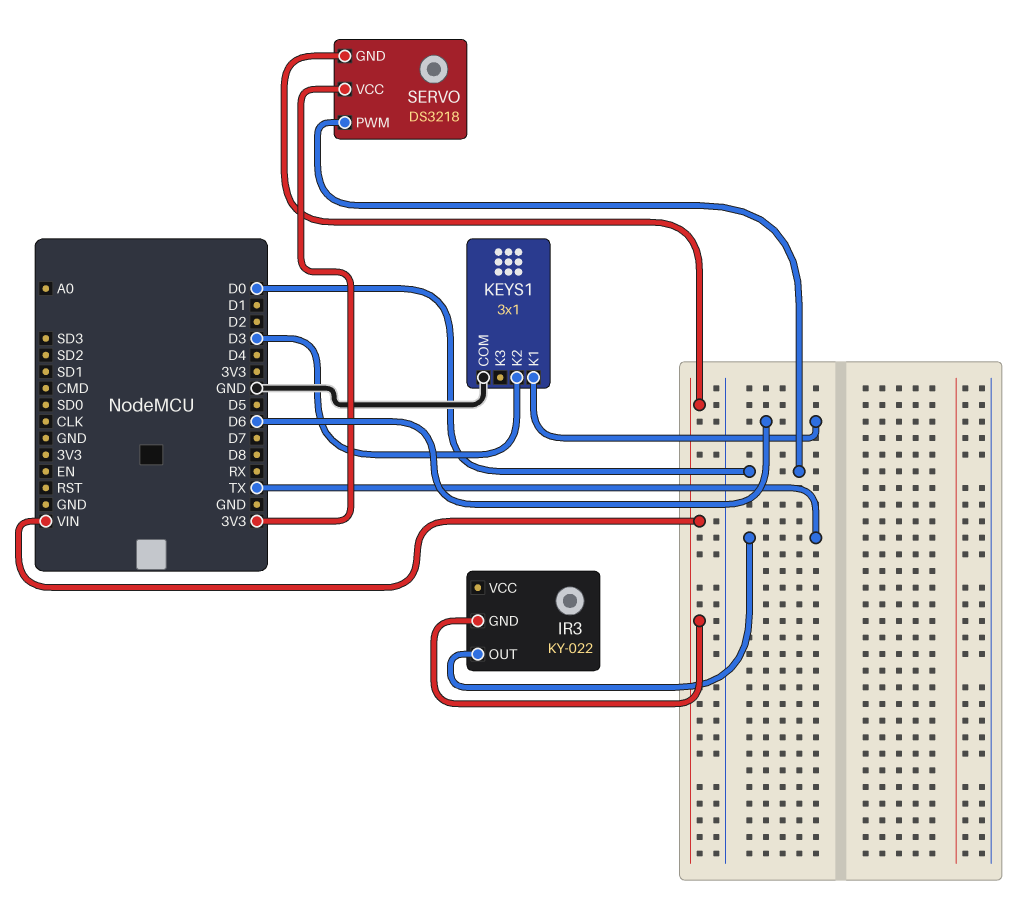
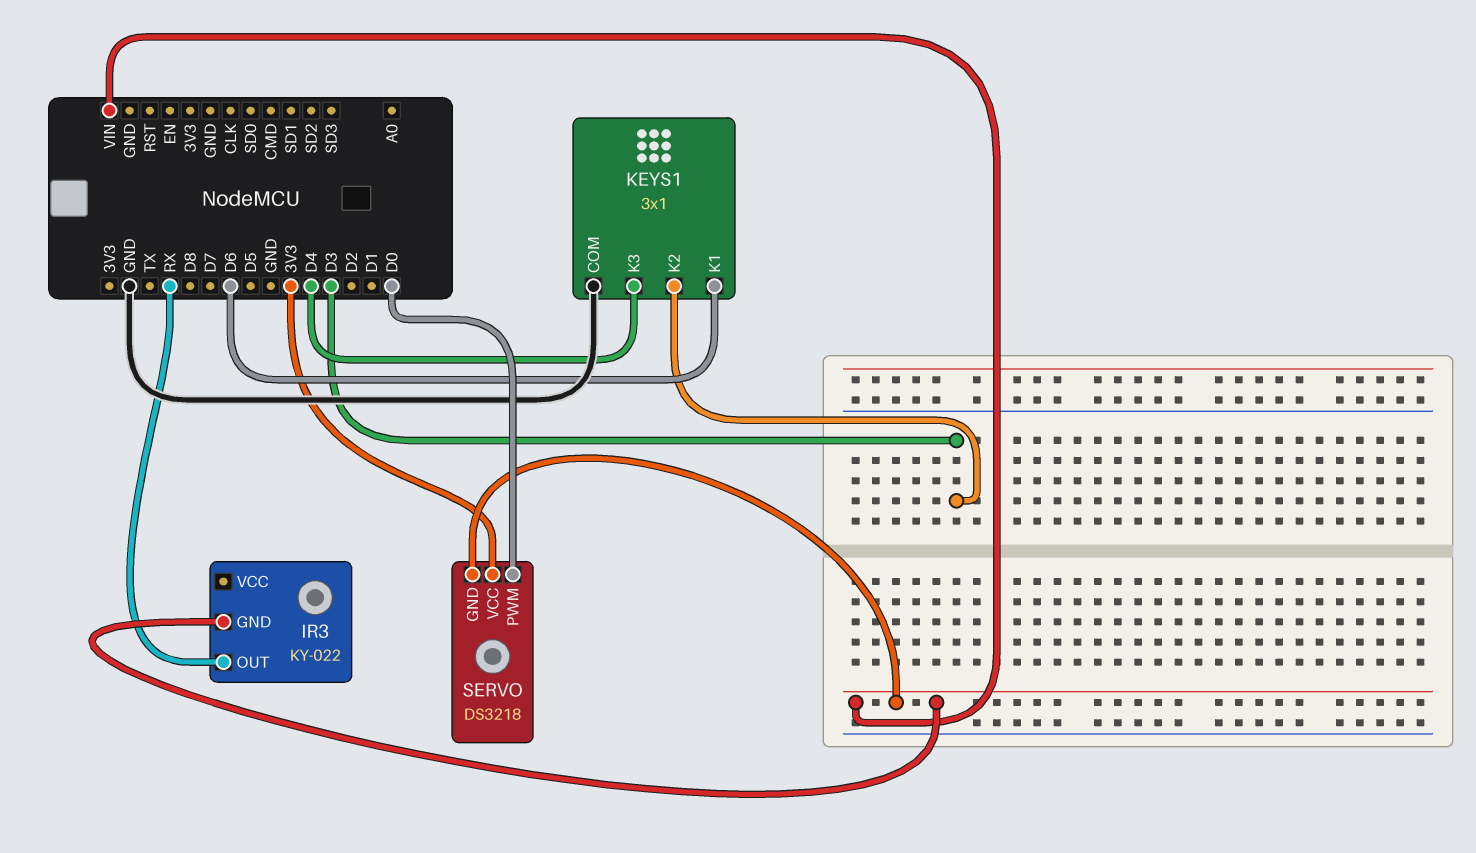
IR3 pin OUT: TX -> RX
KEYS1 pin K3: none -> D4

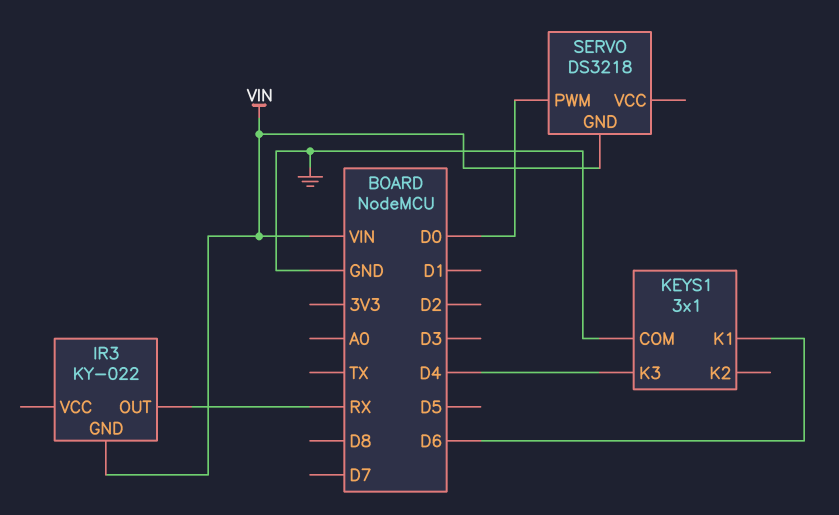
KEYS1 pin K2: D3 -> none
SERVO pin VCC: 3V3 -> none

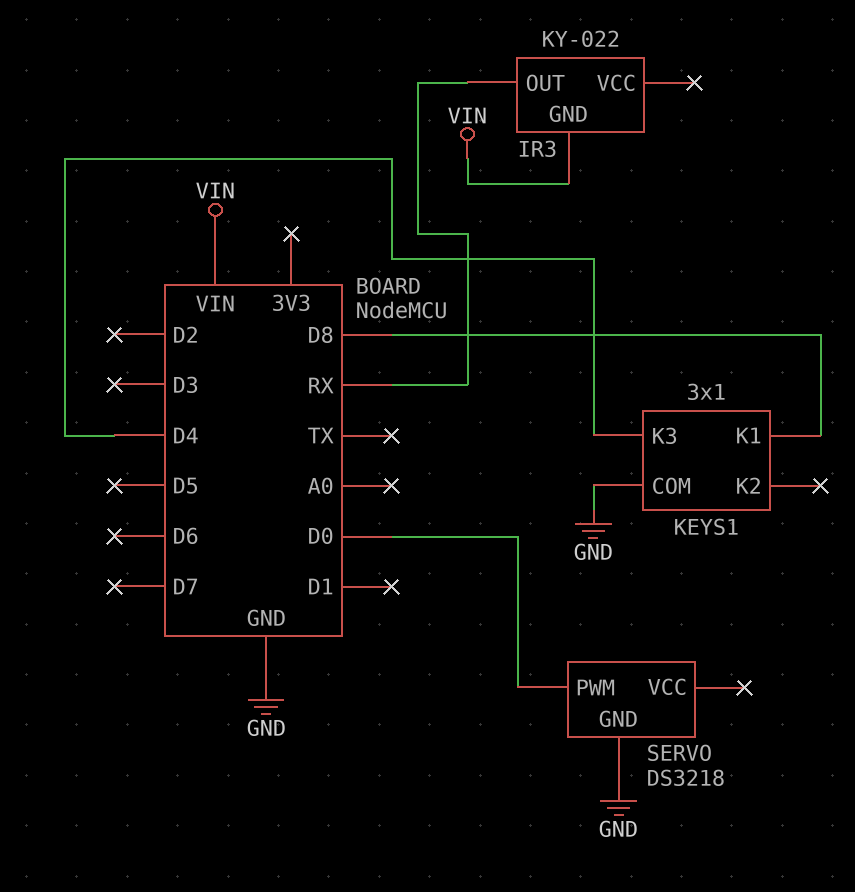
KEYS1 pin K1: D6 -> D8
SERVO pin GND: VIN -> GND

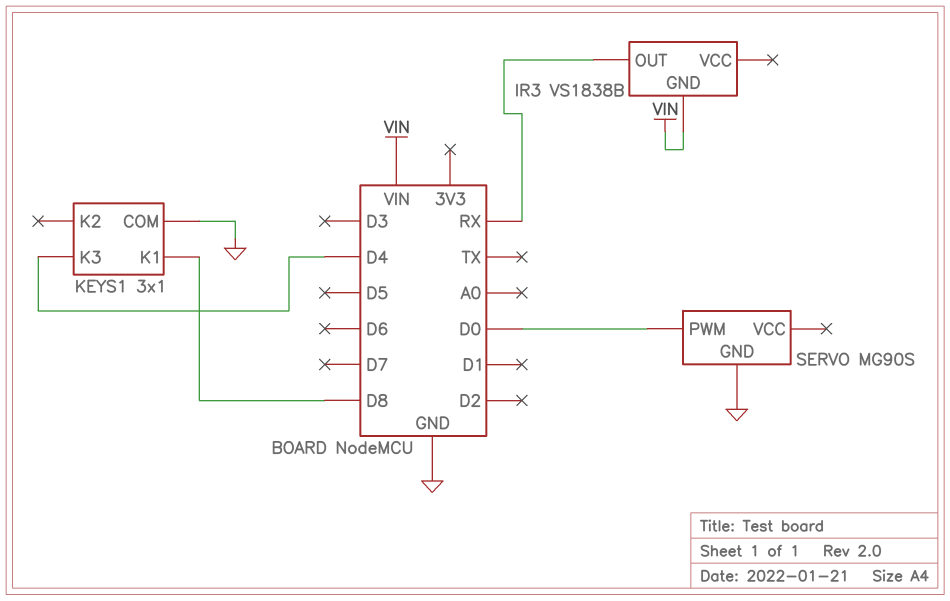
IR3: KY-022 -> VS1838B
SERVO: DS3218 -> MG90S

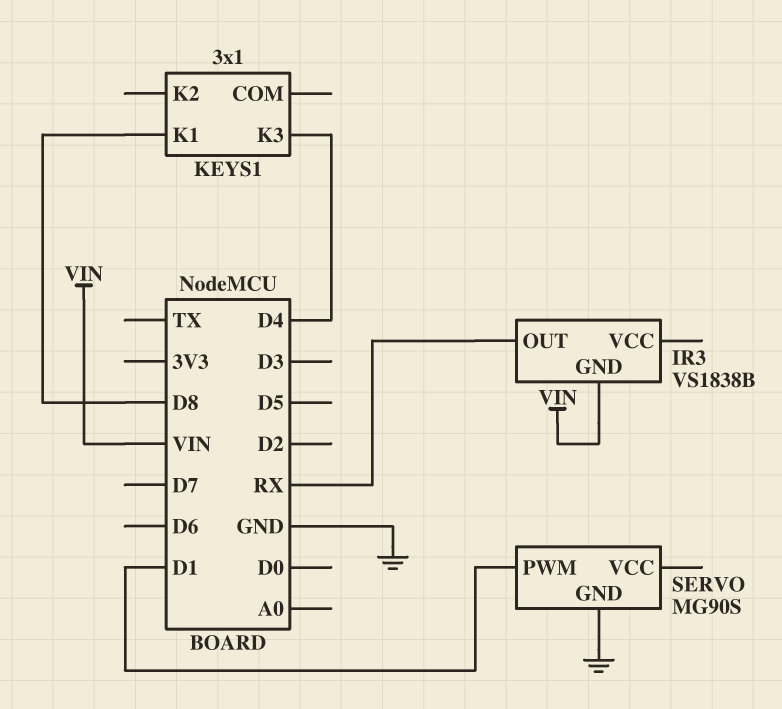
KEYS1 pin COM: GND -> none
SERVO pin PWM: D0 -> D1

